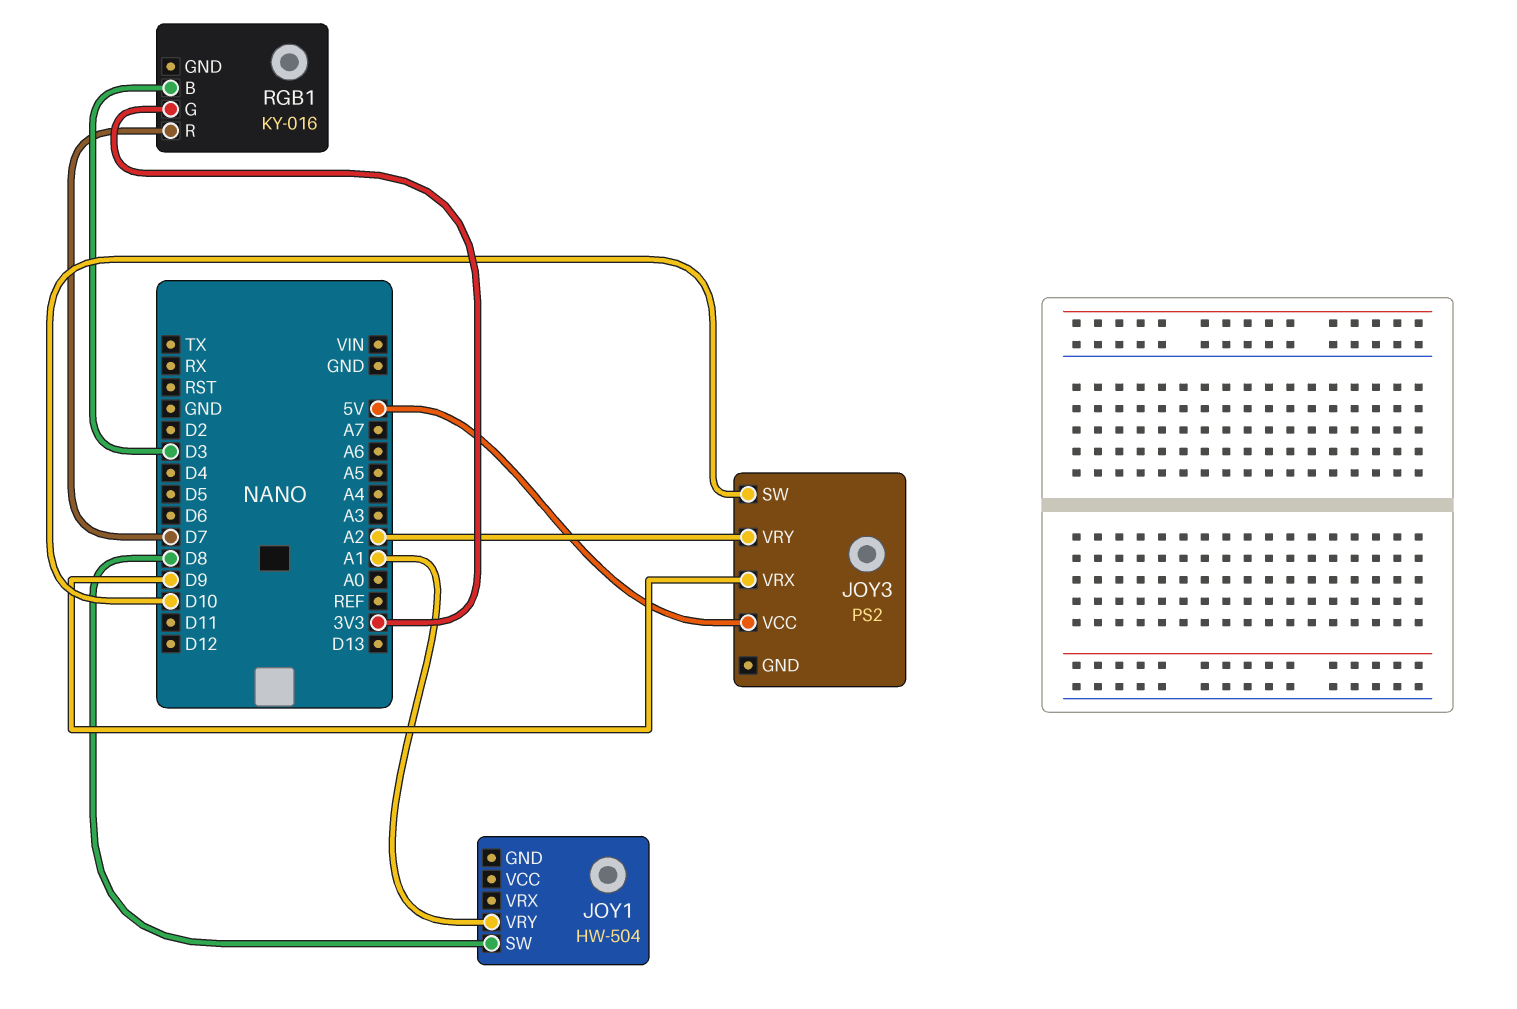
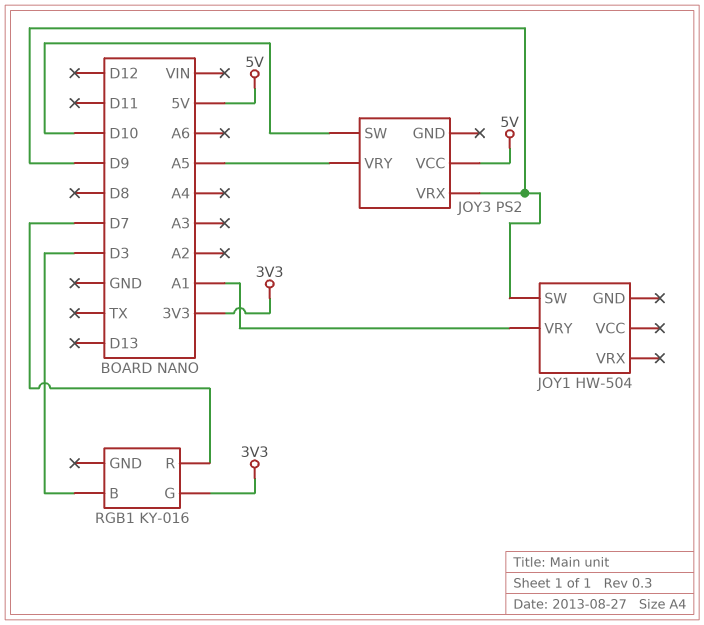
JOY1 pin SW: D8 -> D9
JOY3 pin VRY: A2 -> A5

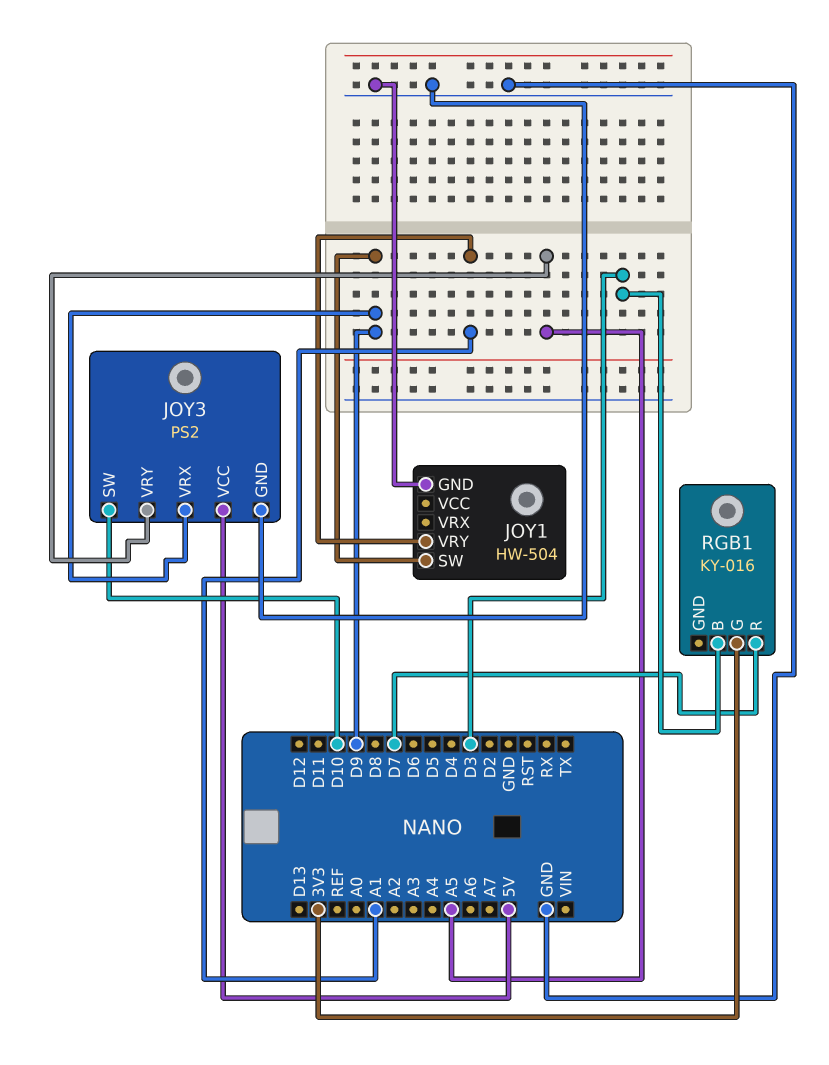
JOY1 pin GND: none -> GND
JOY3 pin GND: none -> GND

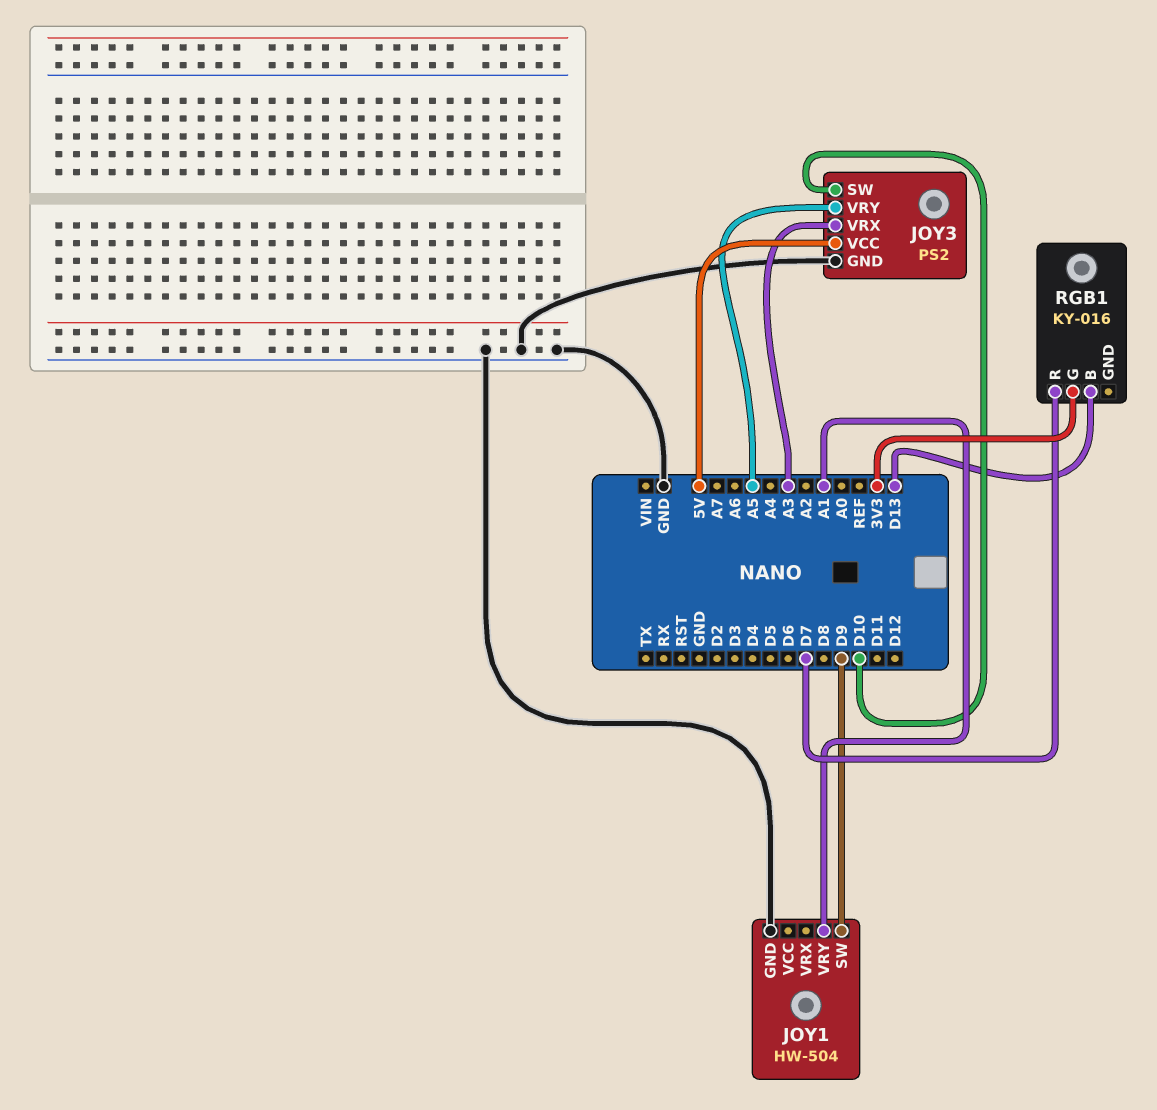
JOY3 pin VRX: D9 -> A3
RGB1 pin B: D3 -> D13

